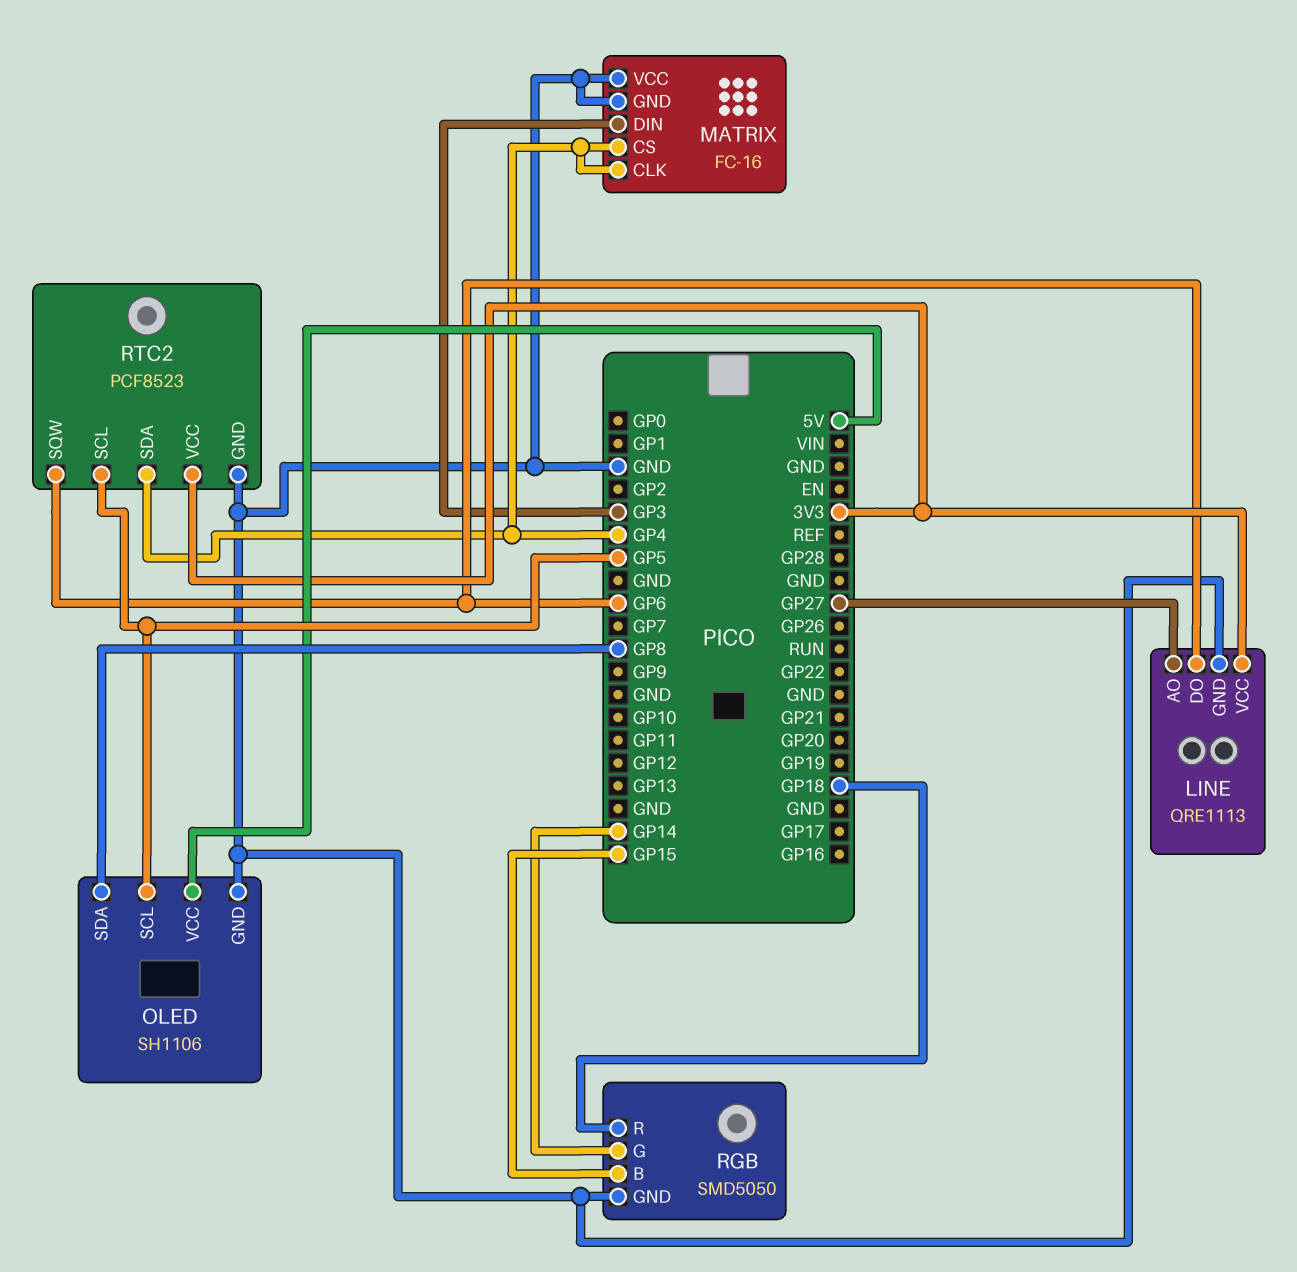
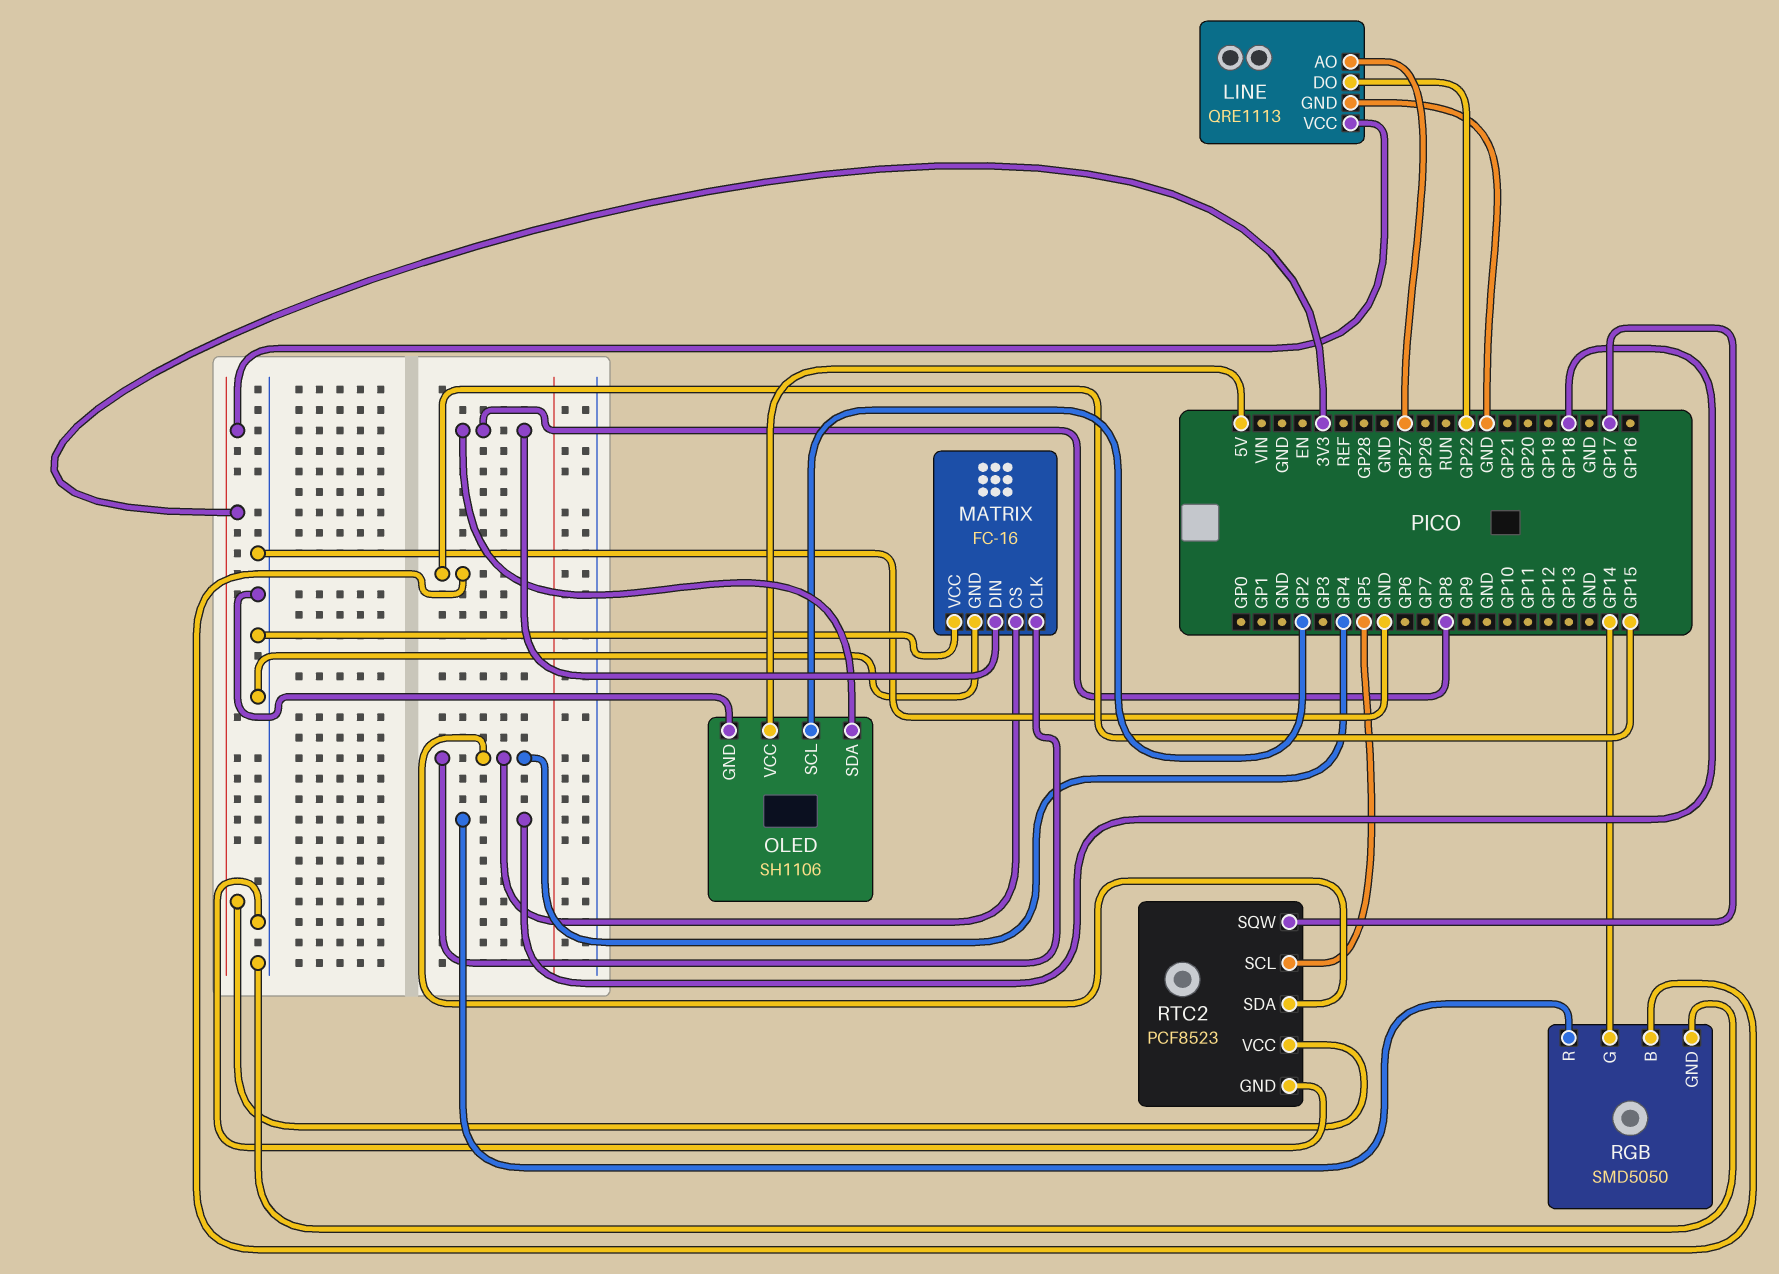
LINE pin DO: GP6 -> GP22
MATRIX pin DIN: GP3 -> GP8
OLED pin SCL: GP5 -> GP2
RTC2 pin SQW: GP6 -> GP17

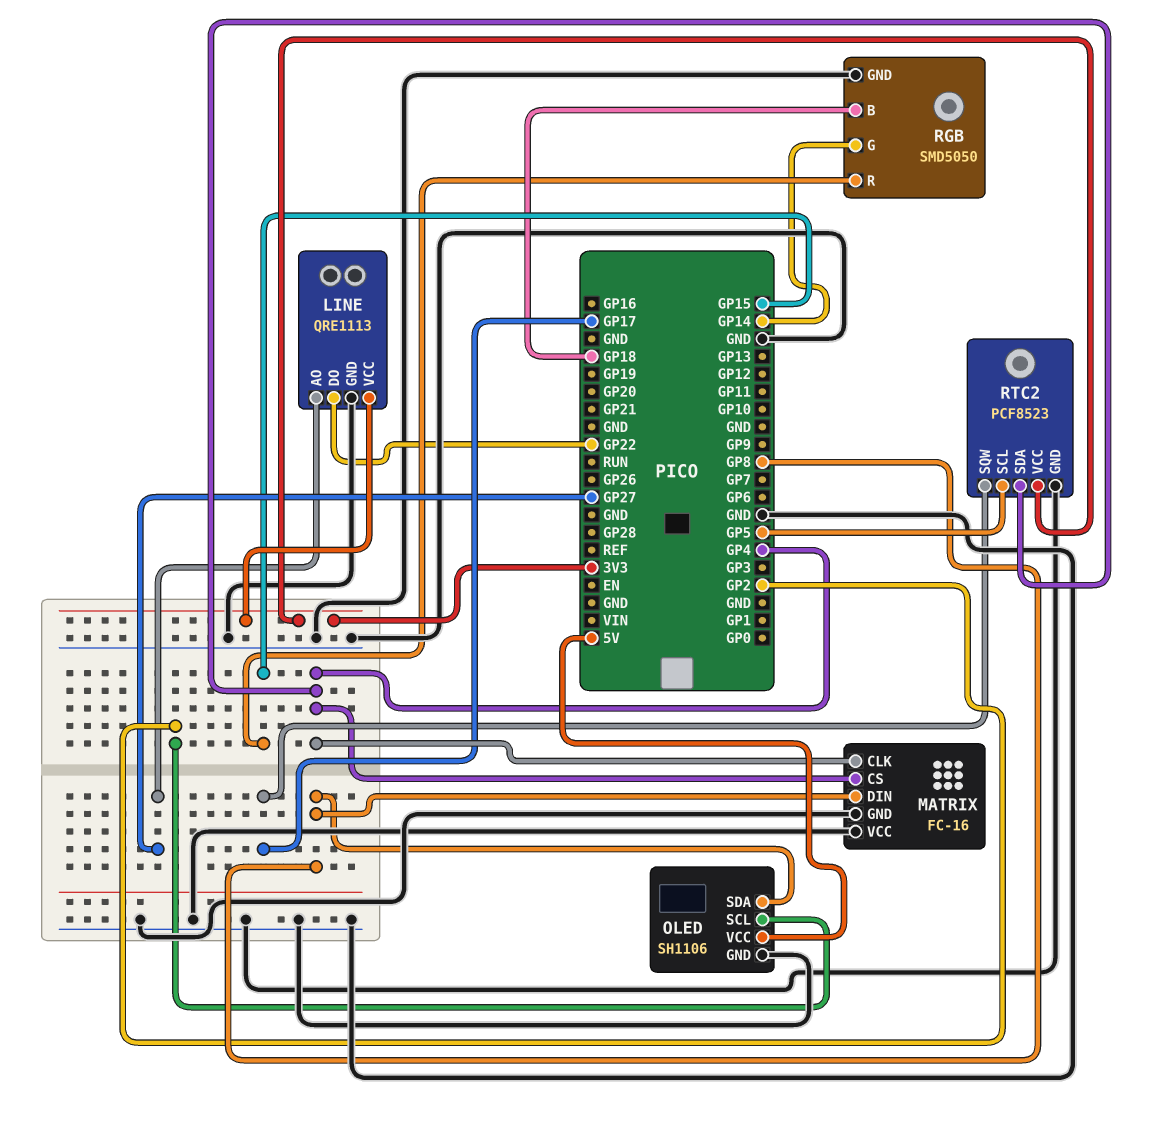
RGB pin B: GP15 -> GP18
RGB pin R: GP18 -> GP15

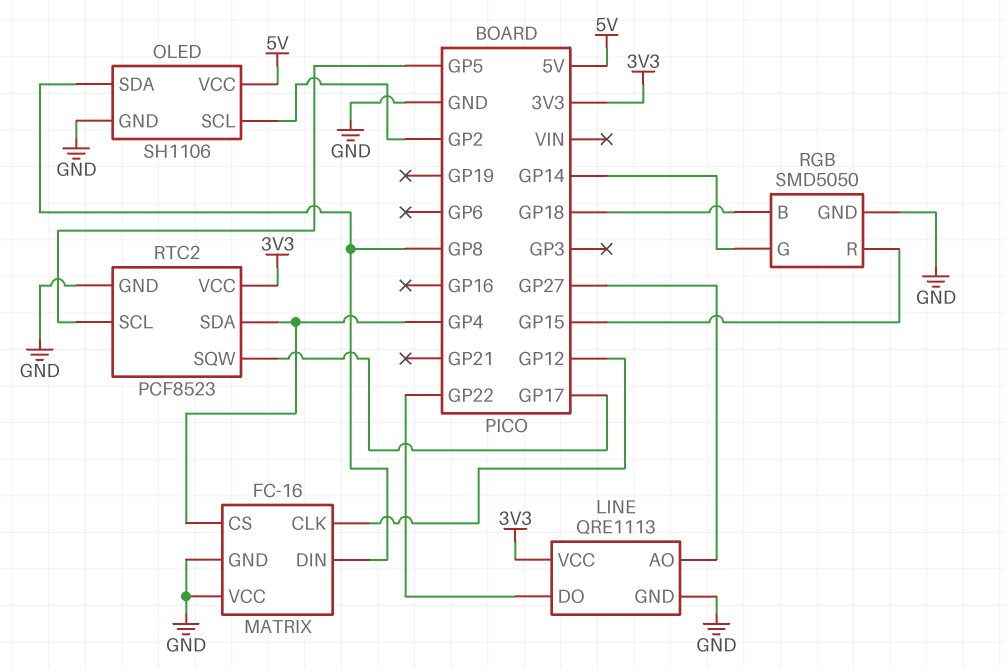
MATRIX pin CLK: GP4 -> GP12

